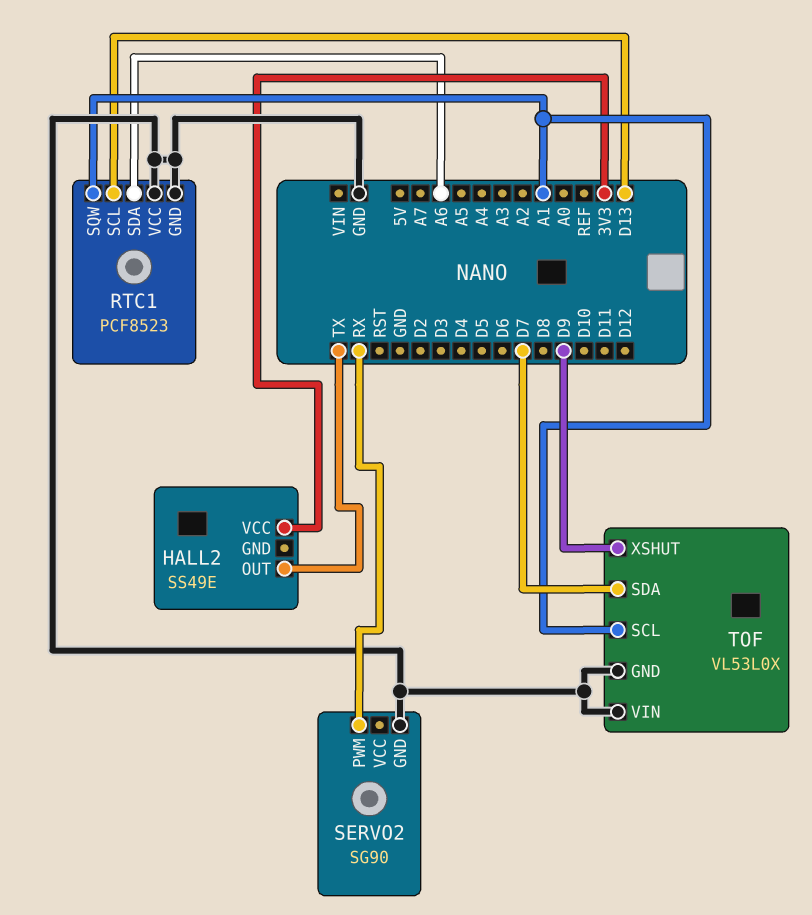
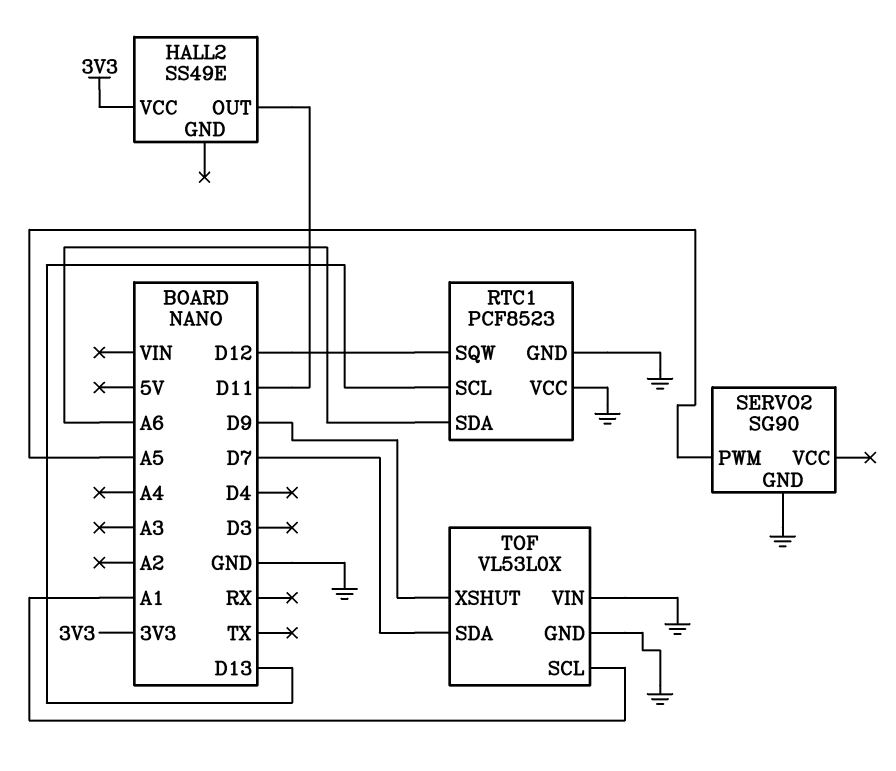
HALL2 pin OUT: TX -> D11
RTC1 pin SQW: A1 -> D12
SERVO2 pin PWM: RX -> A5

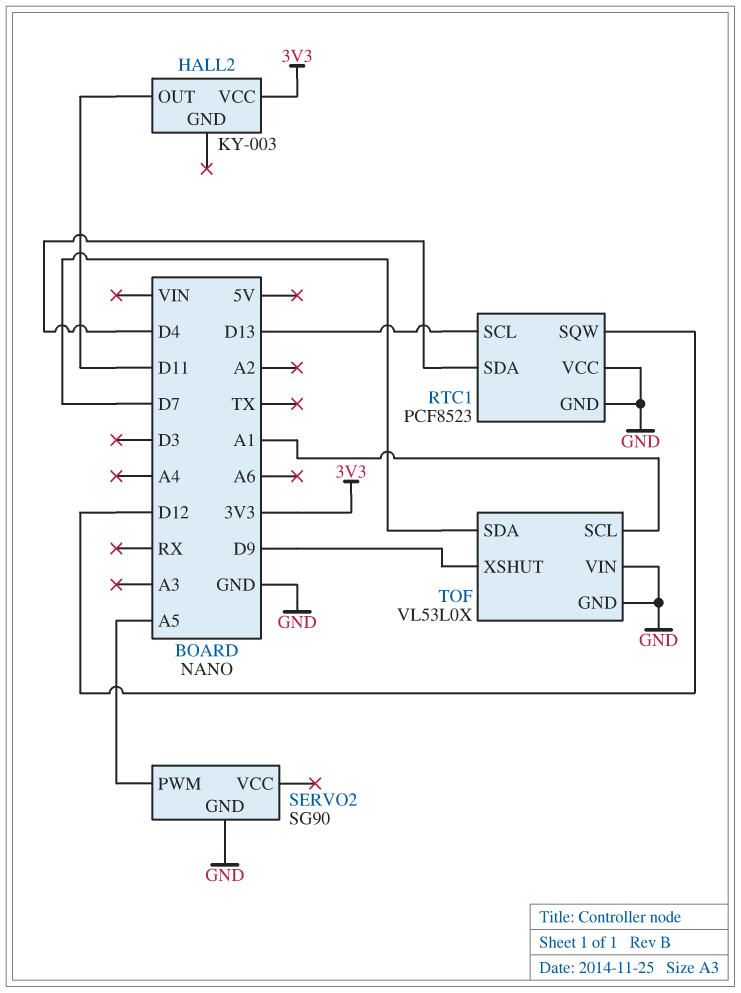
HALL2: SS49E -> KY-003
RTC1 pin SDA: A6 -> D4

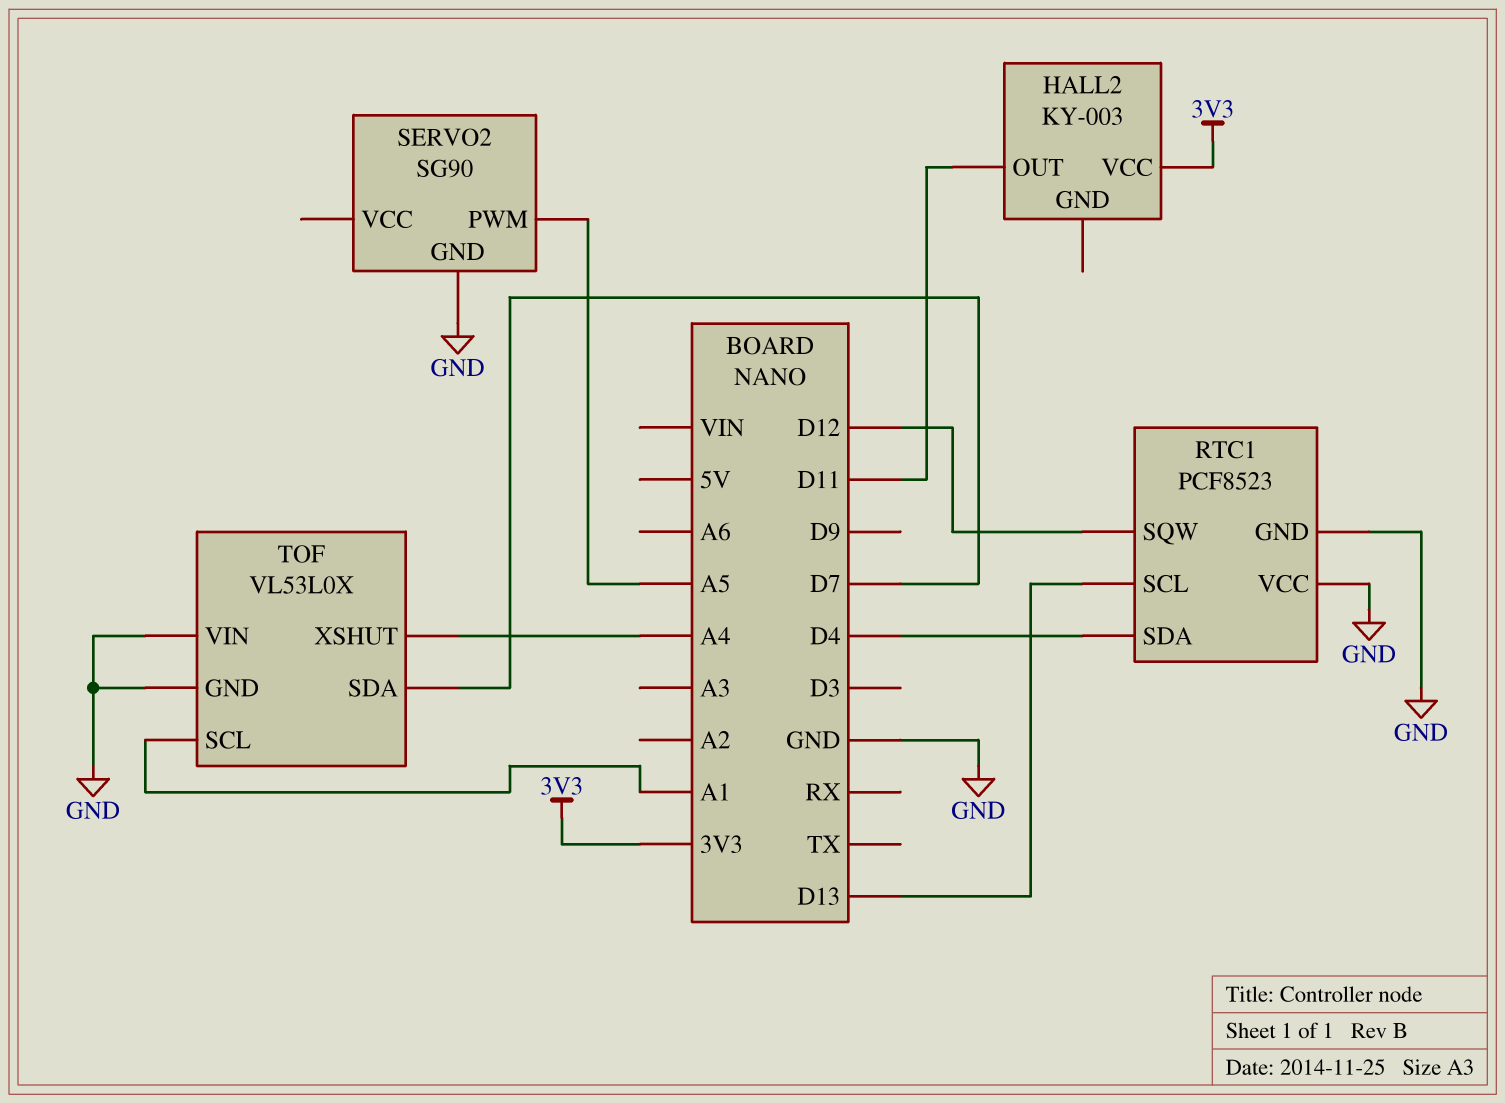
TOF pin XSHUT: D9 -> A4

